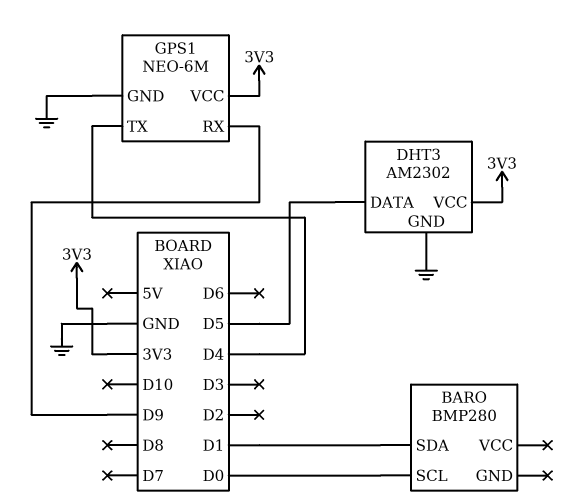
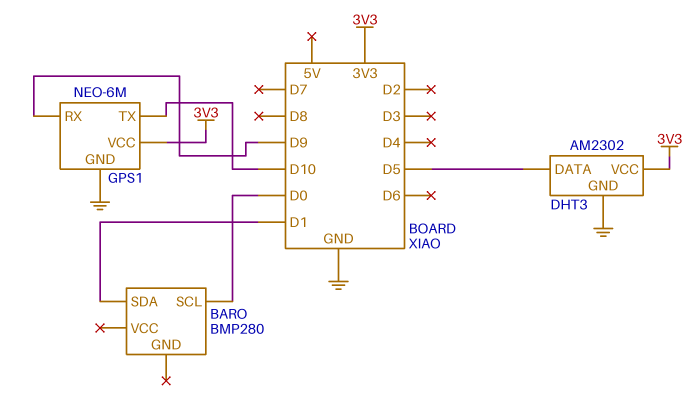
GPS1 pin TX: D4 -> D10

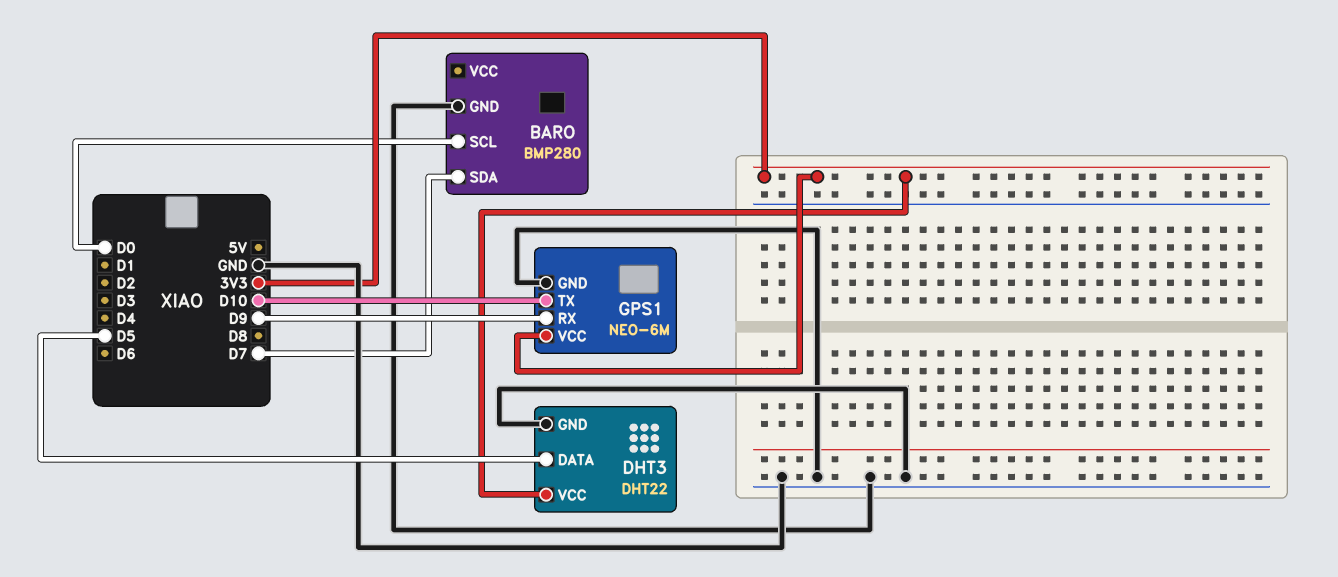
BARO pin GND: none -> GND
BARO pin SDA: D1 -> D7
DHT3: AM2302 -> DHT22

